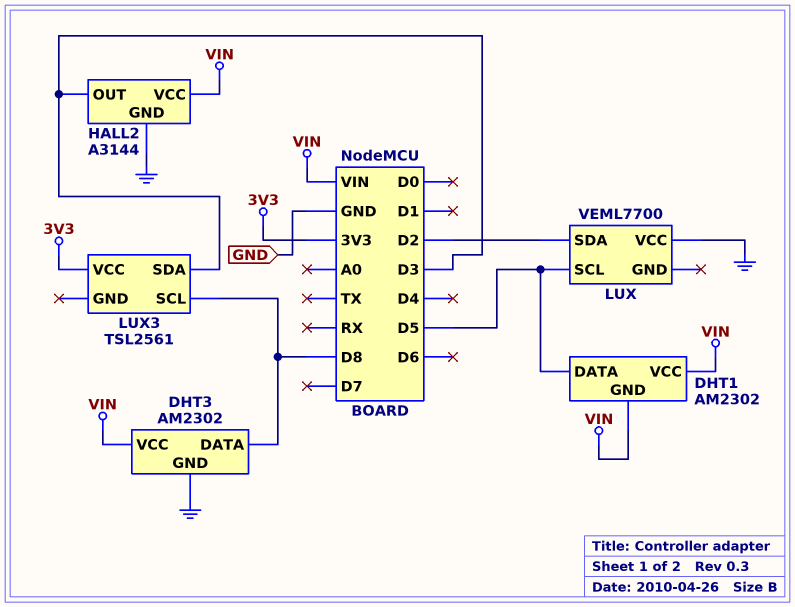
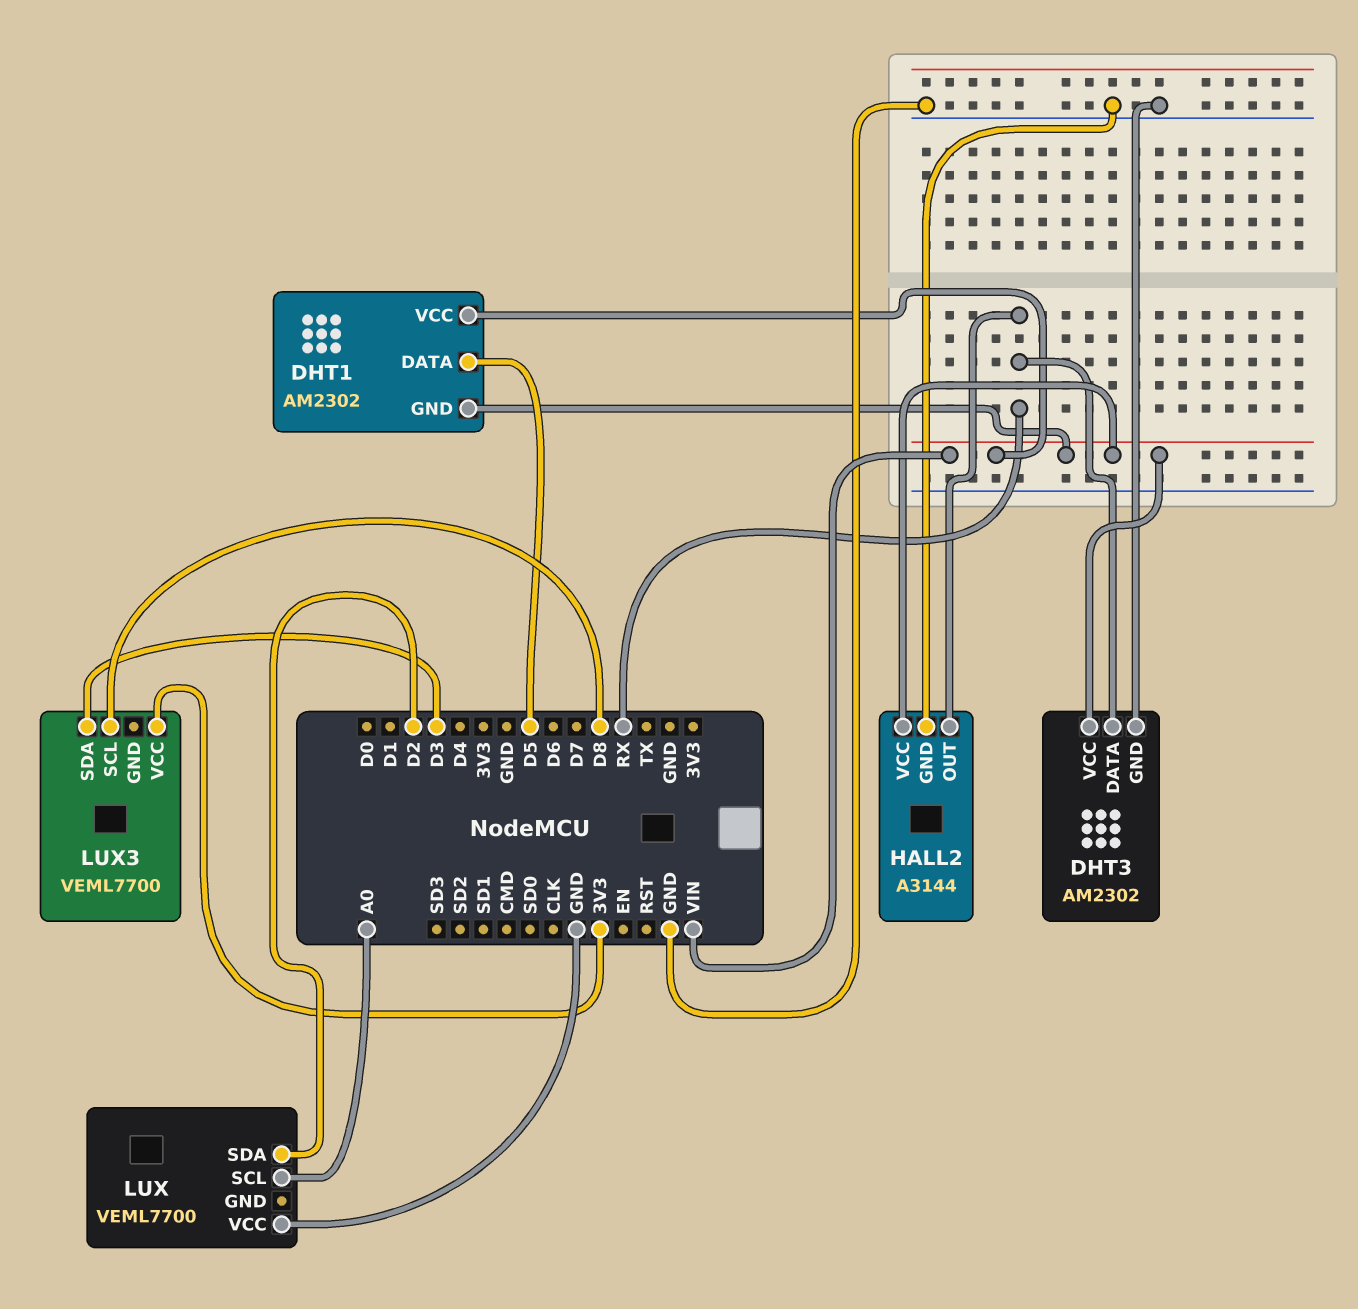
DHT3 pin DATA: D8 -> RX
HALL2 pin OUT: D3 -> RX
LUX pin SCL: D5 -> A0
LUX3: TSL2561 -> VEML7700

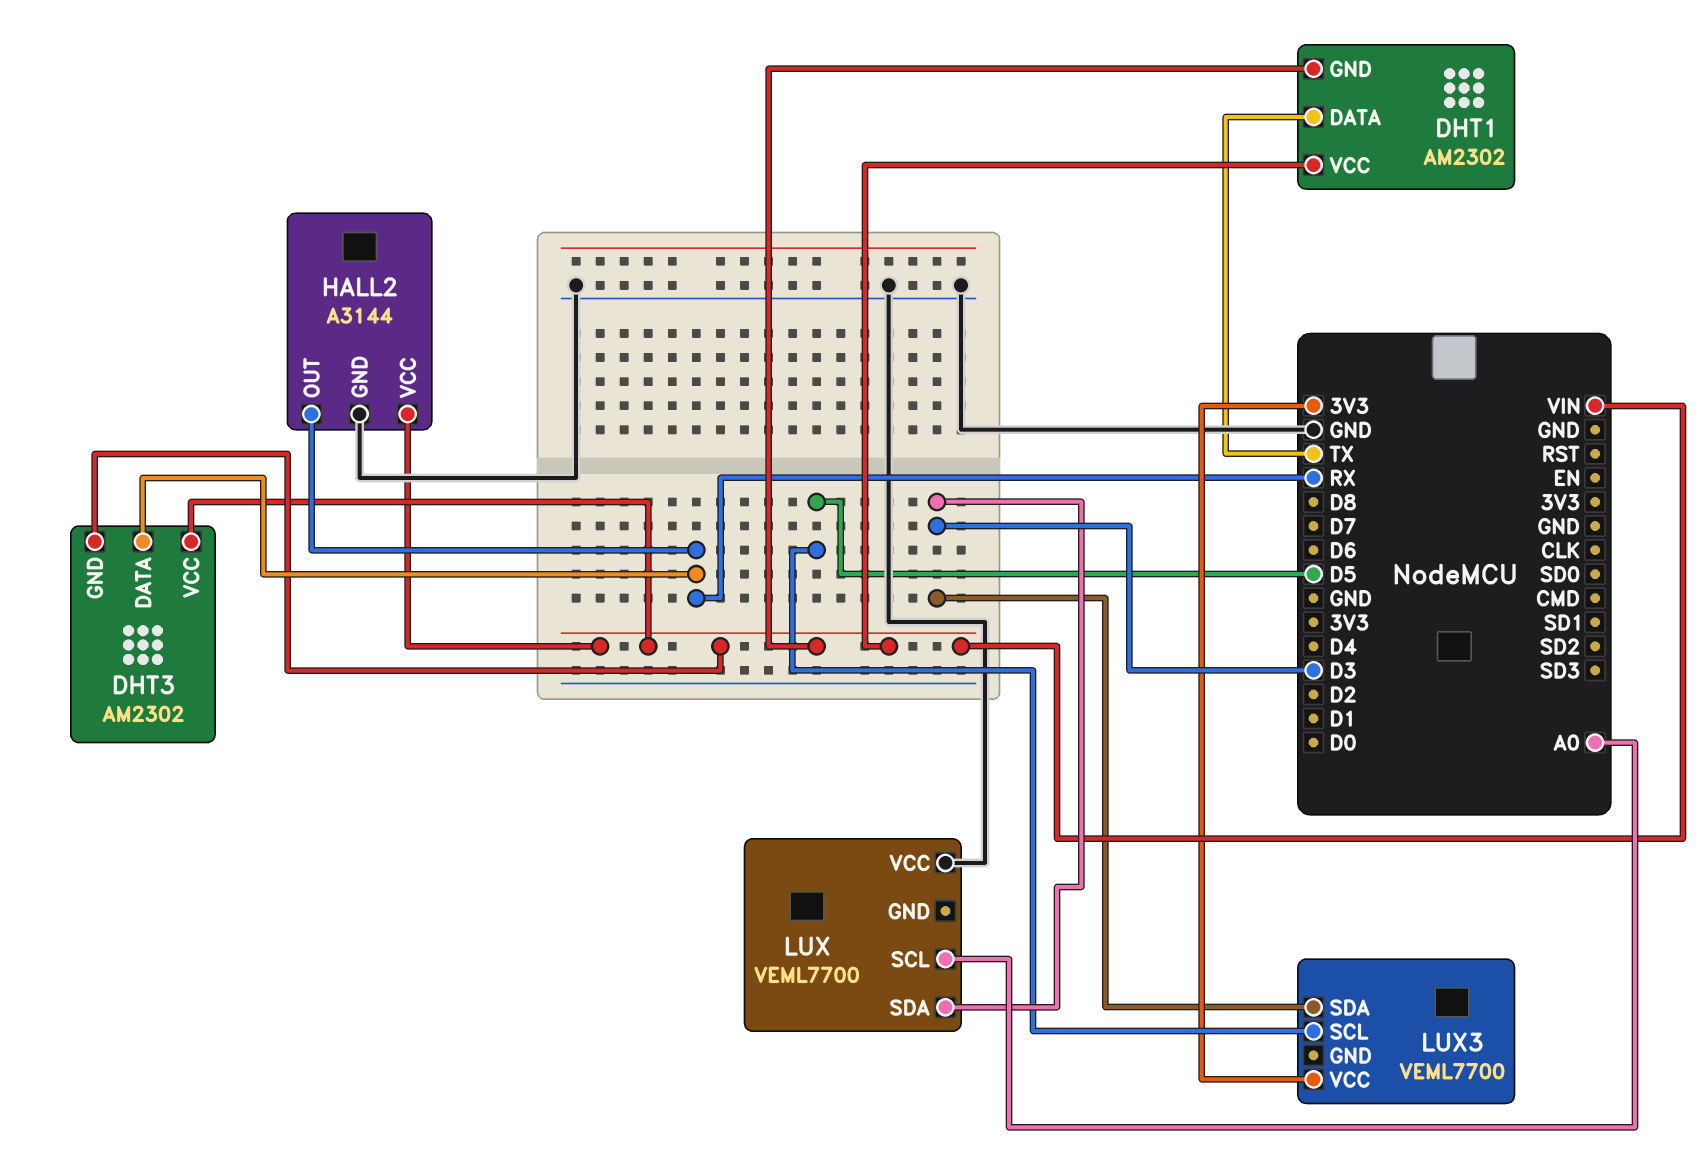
DHT1 pin DATA: D5 -> TX
DHT3 pin GND: GND -> VIN
LUX pin SDA: D2 -> D3
LUX3 pin SCL: D8 -> D5

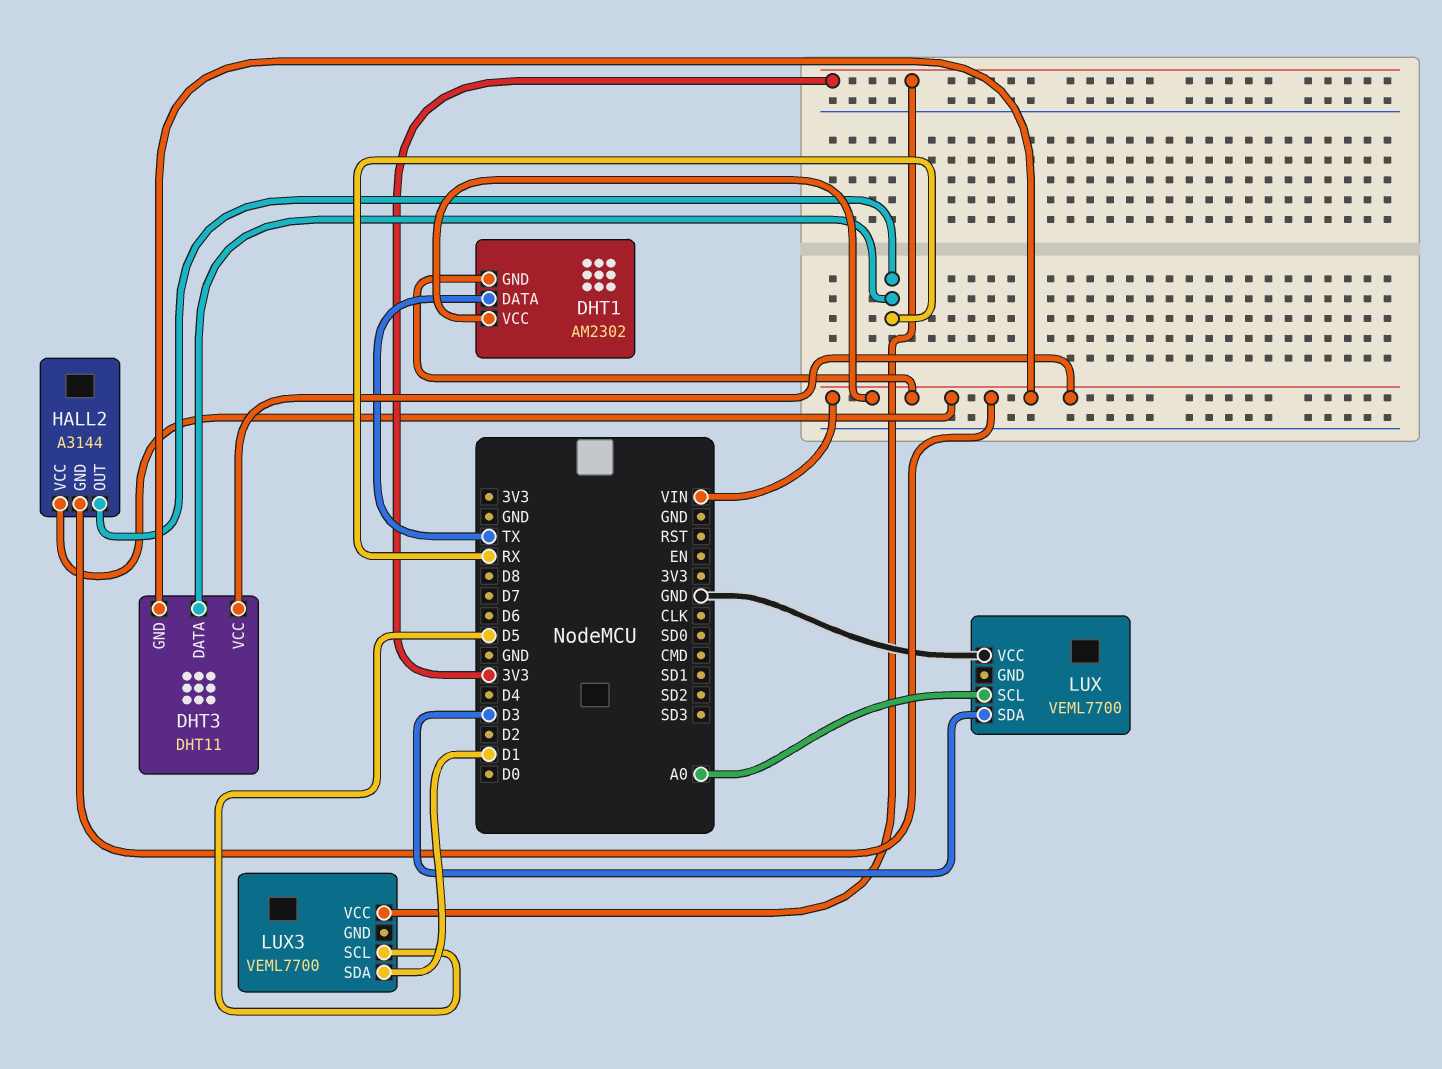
DHT3: AM2302 -> DHT11
HALL2 pin GND: GND -> VIN
LUX3 pin SDA: D3 -> D1

